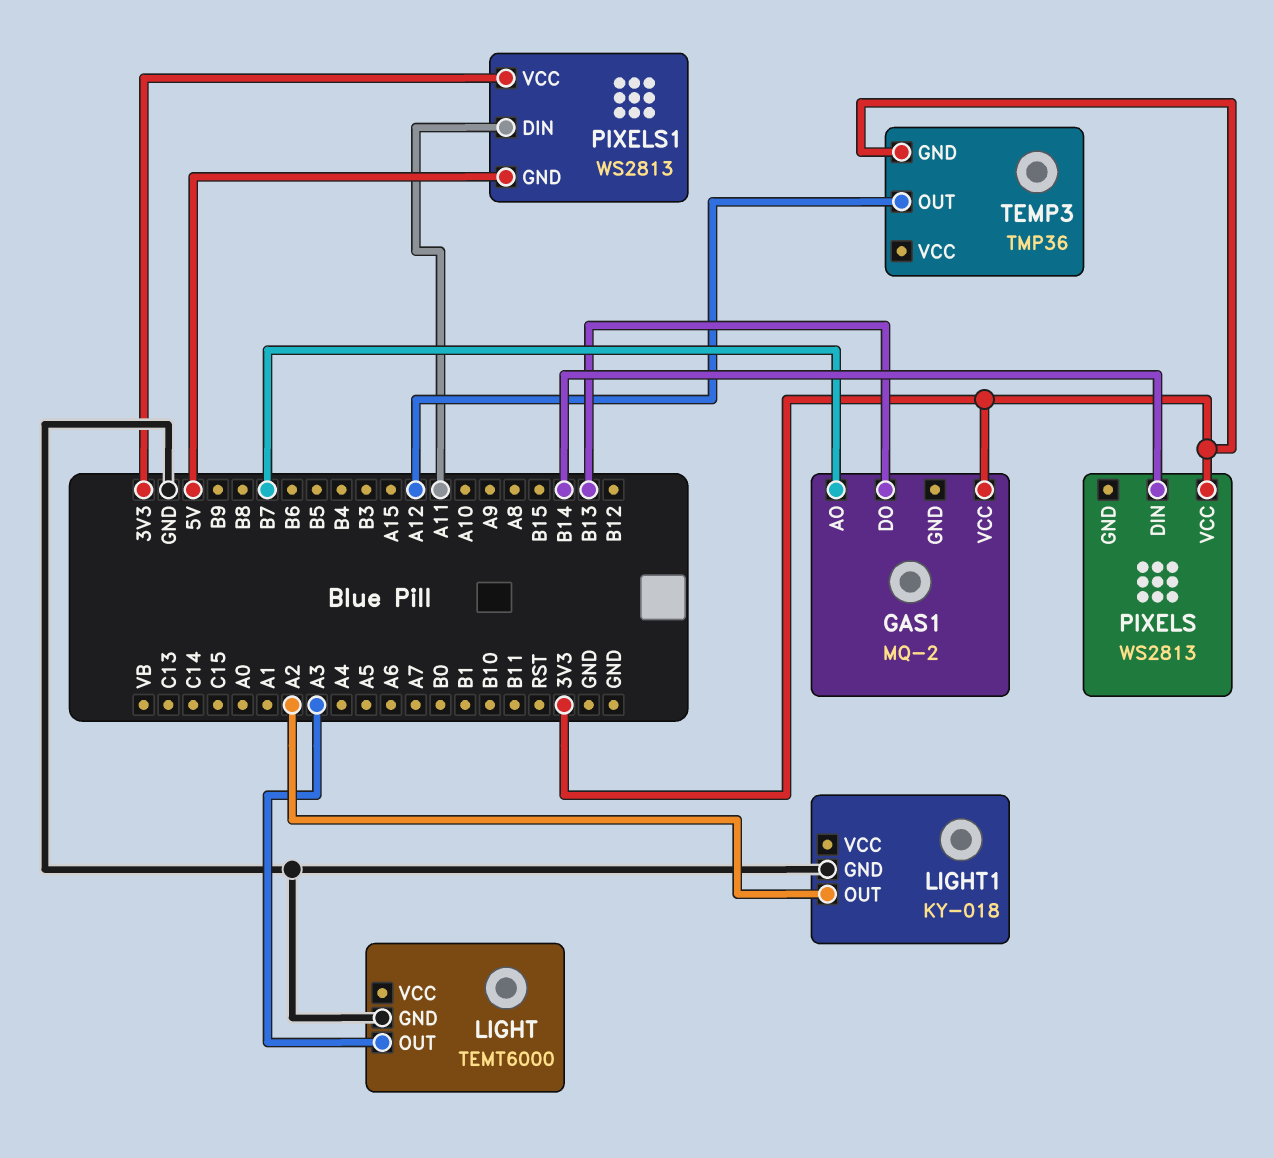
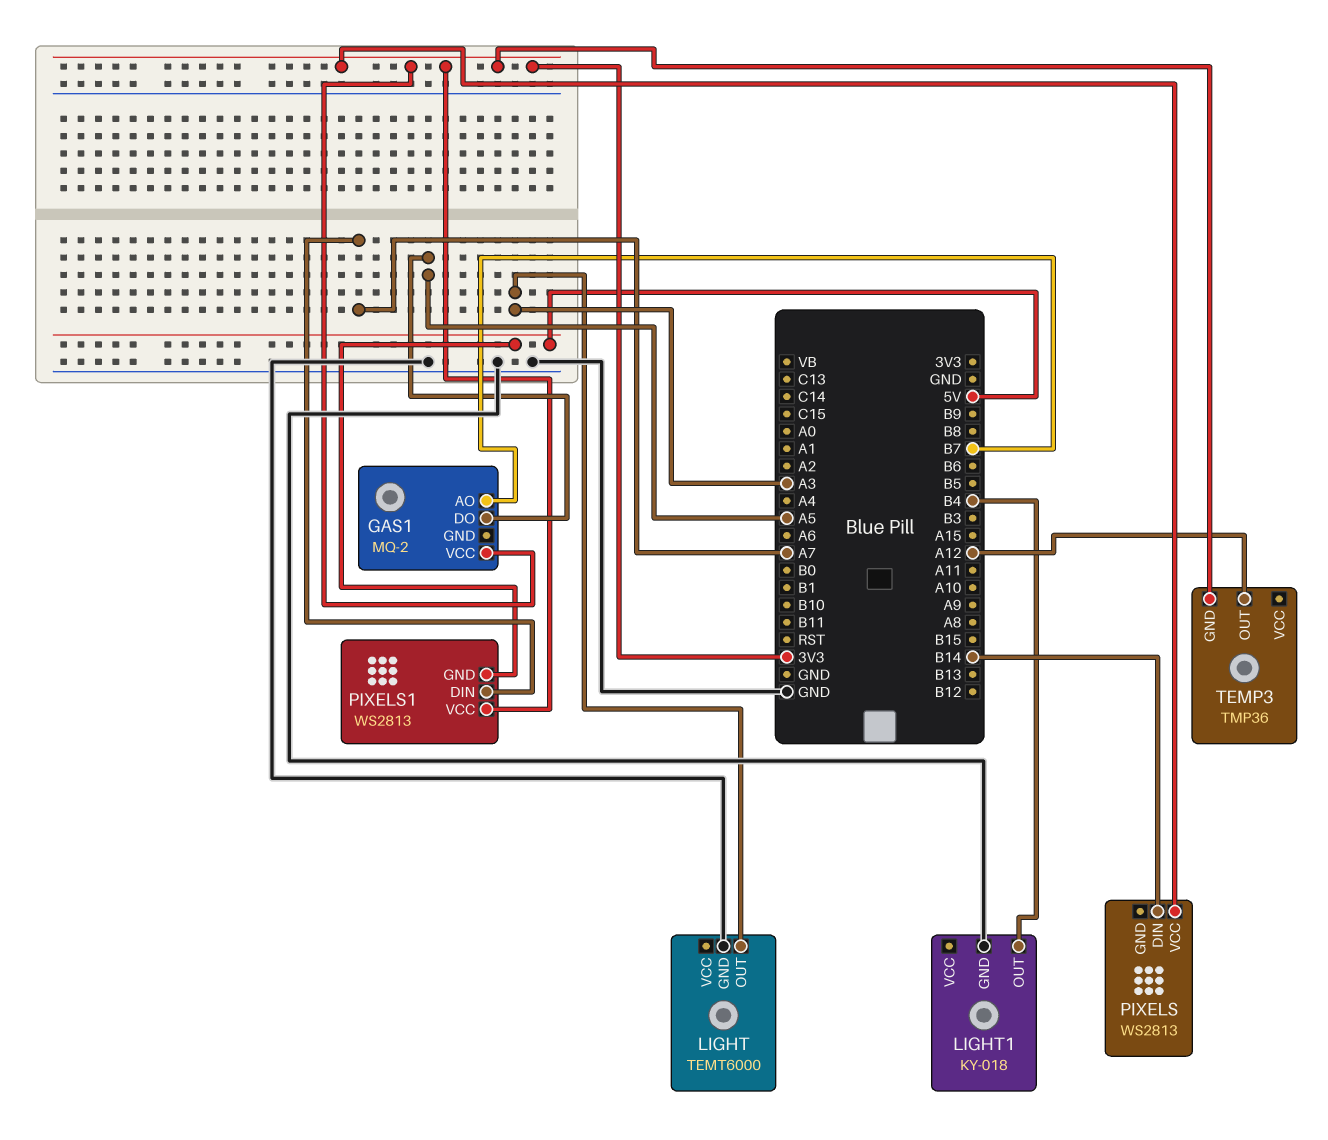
GAS1 pin DO: B13 -> A5
LIGHT1 pin OUT: A2 -> B4
PIXELS1 pin DIN: A11 -> A7

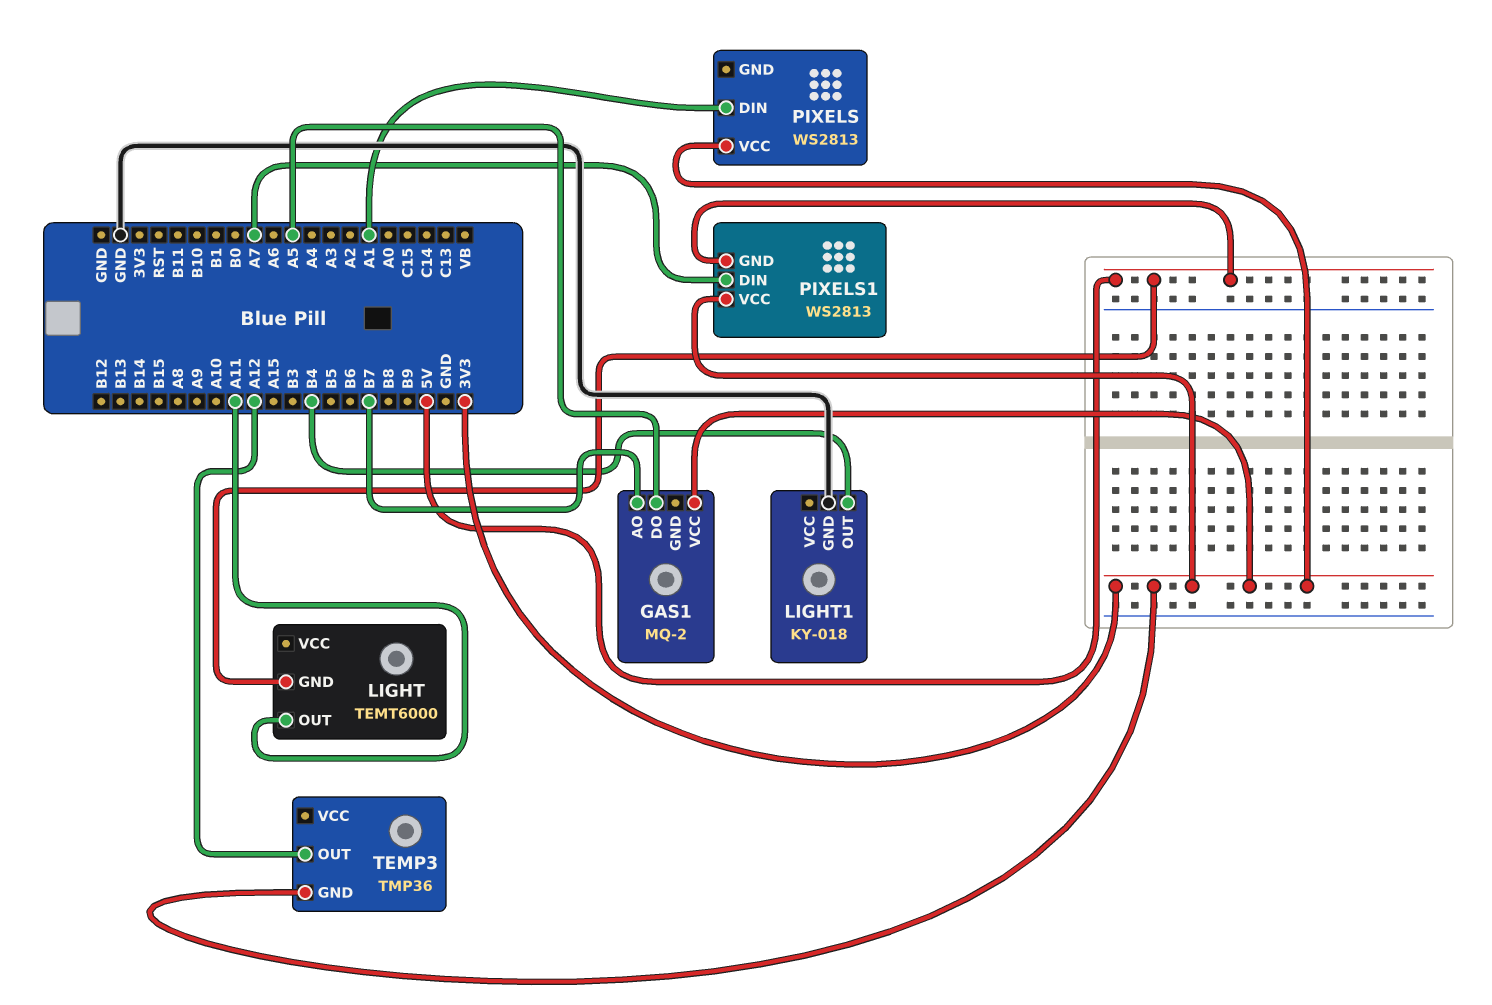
LIGHT pin GND: GND -> 5V
LIGHT pin OUT: A3 -> A11
PIXELS pin DIN: B14 -> A1

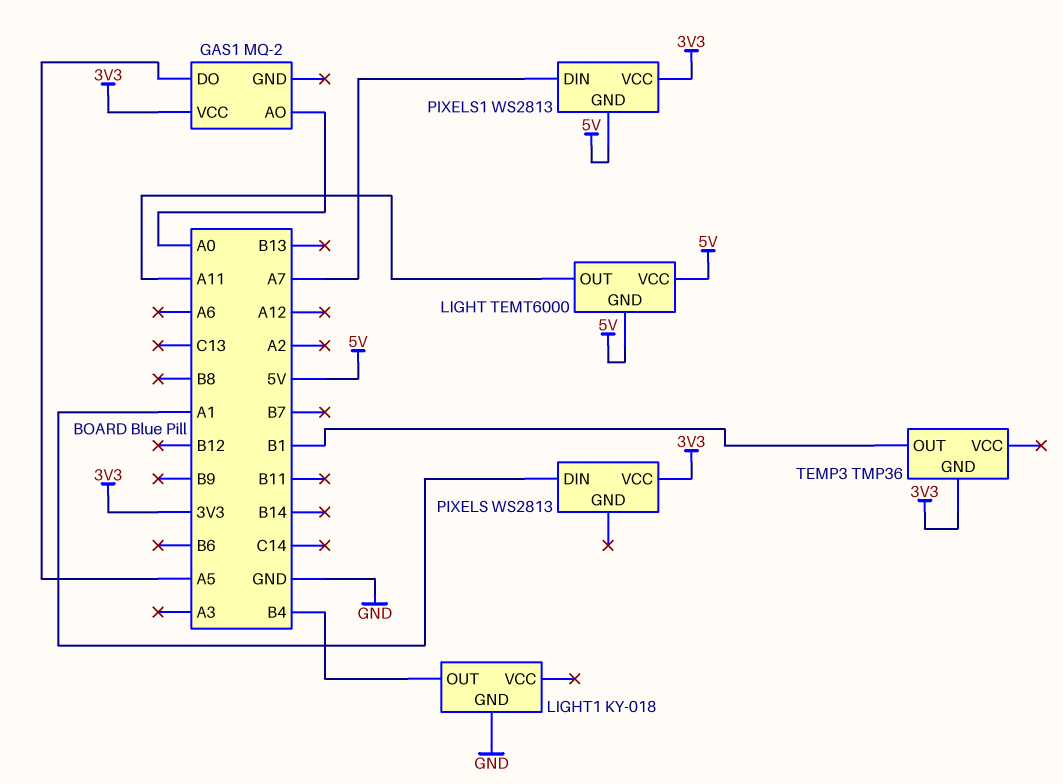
GAS1 pin AO: B7 -> A0
LIGHT pin VCC: none -> 5V
TEMP3 pin OUT: A12 -> B1

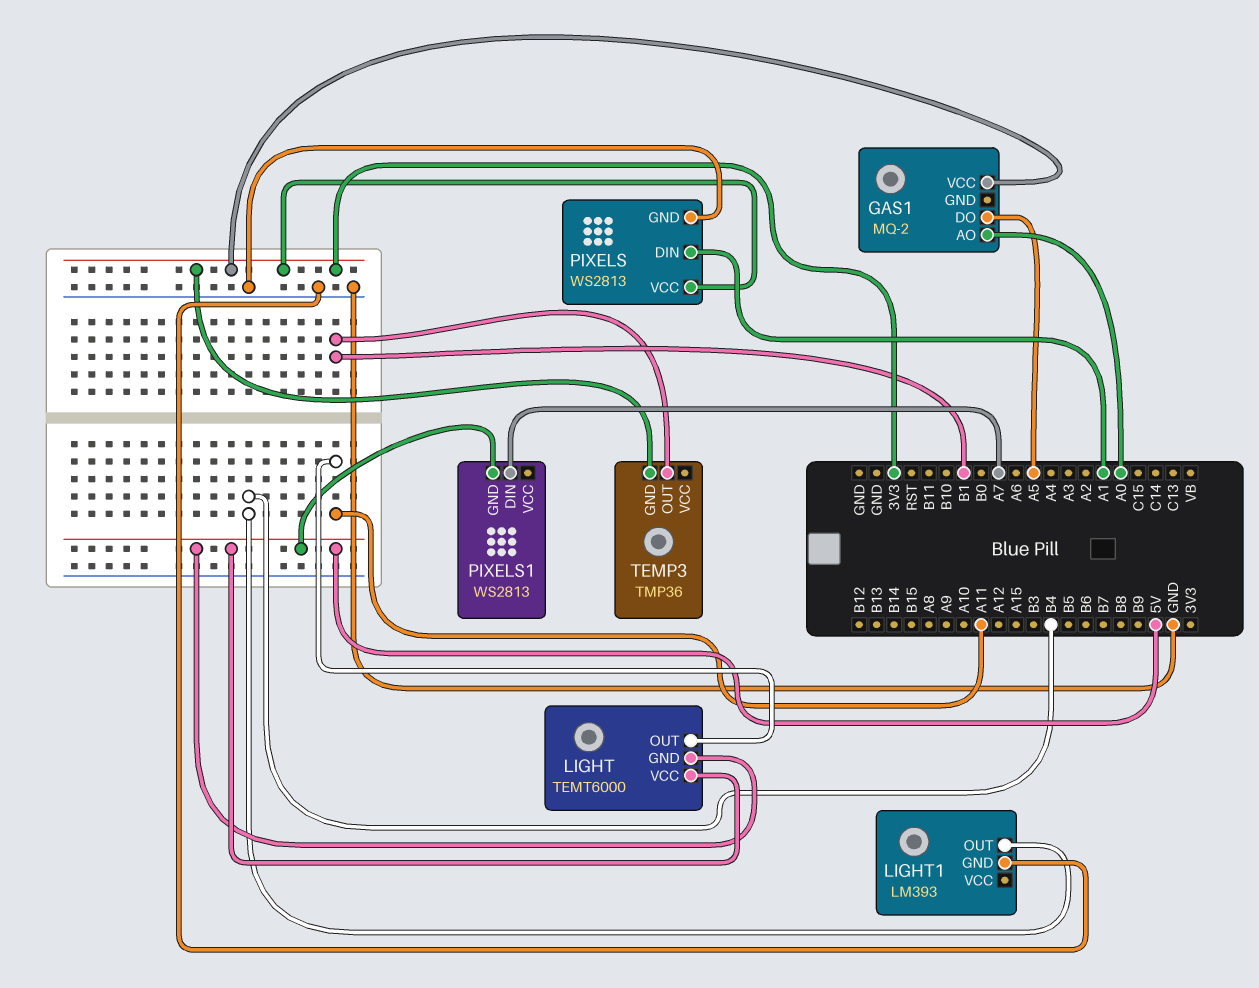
LIGHT1: KY-018 -> LM393
PIXELS pin GND: none -> GND
PIXELS1 pin VCC: 3V3 -> none

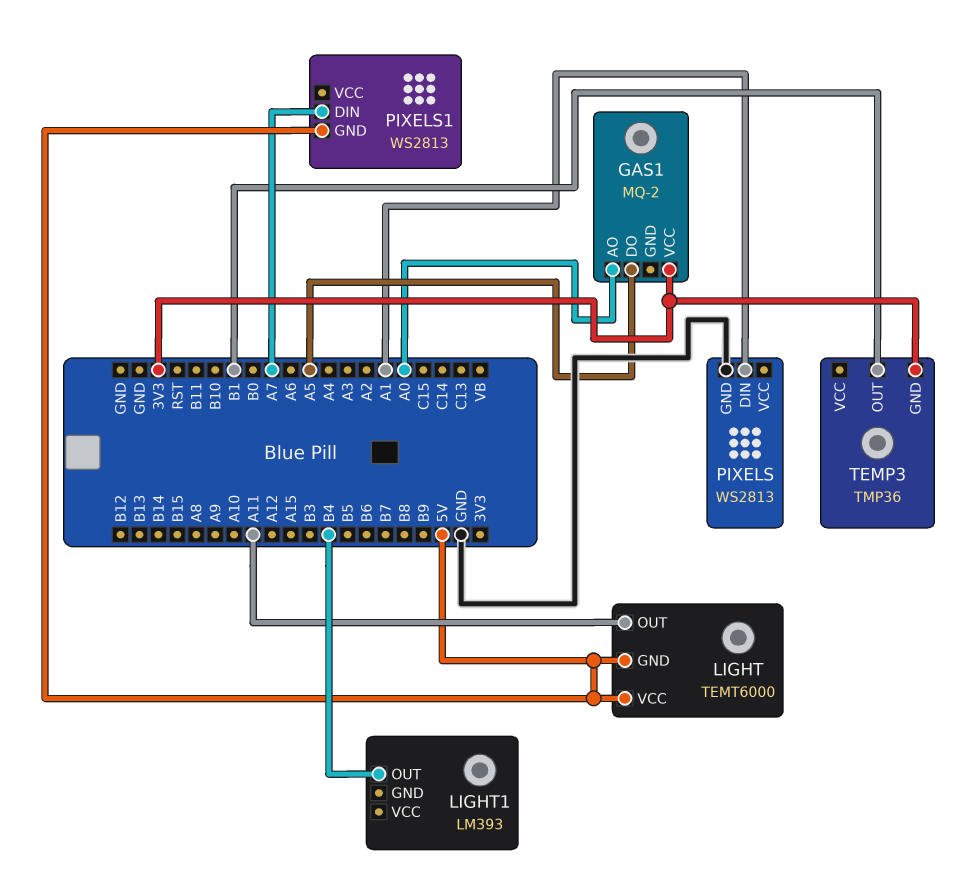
LIGHT1 pin GND: GND -> none
PIXELS pin VCC: 3V3 -> none

